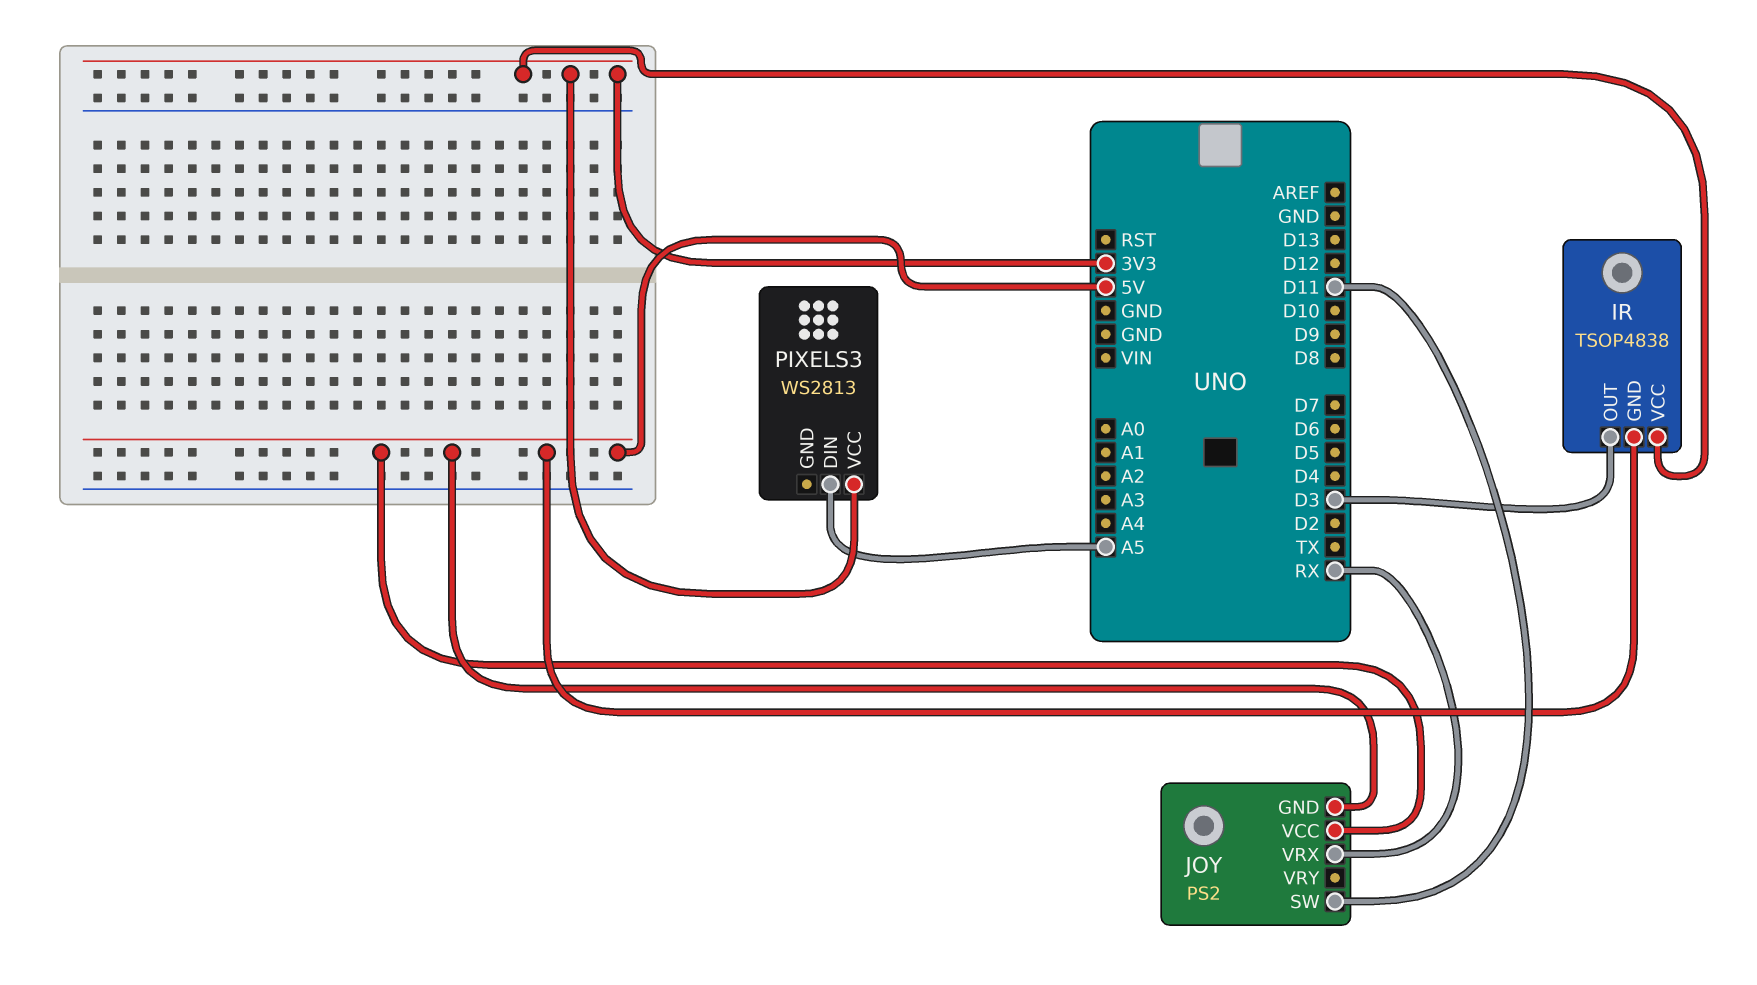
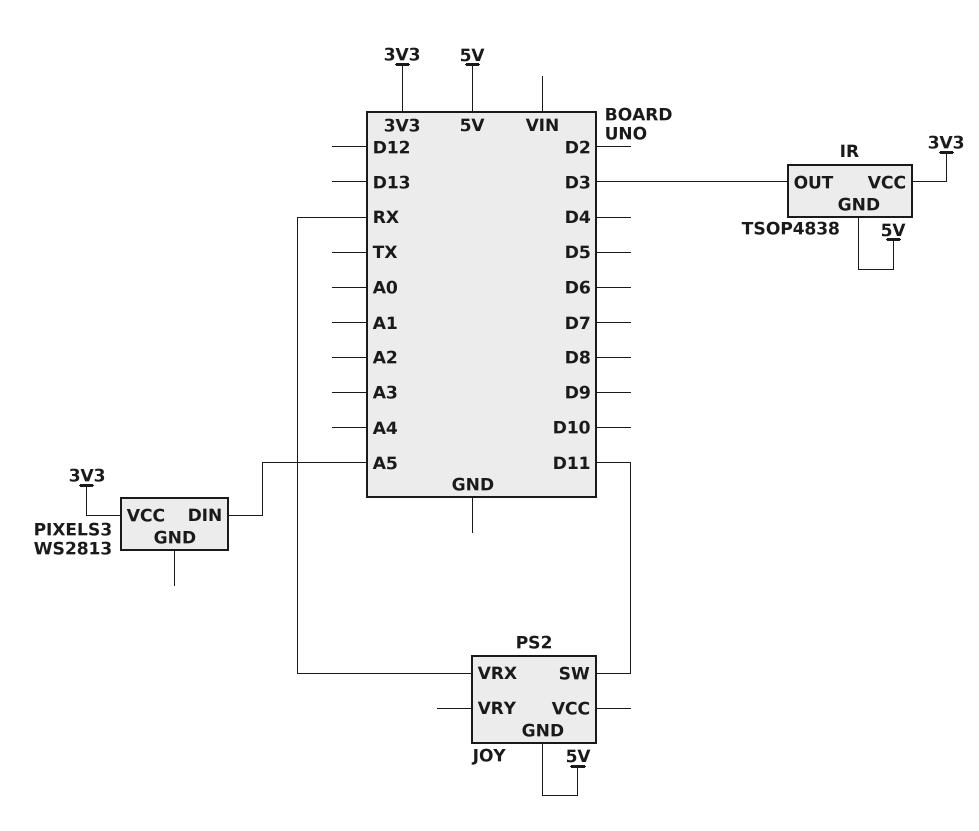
JOY pin VCC: 5V -> none

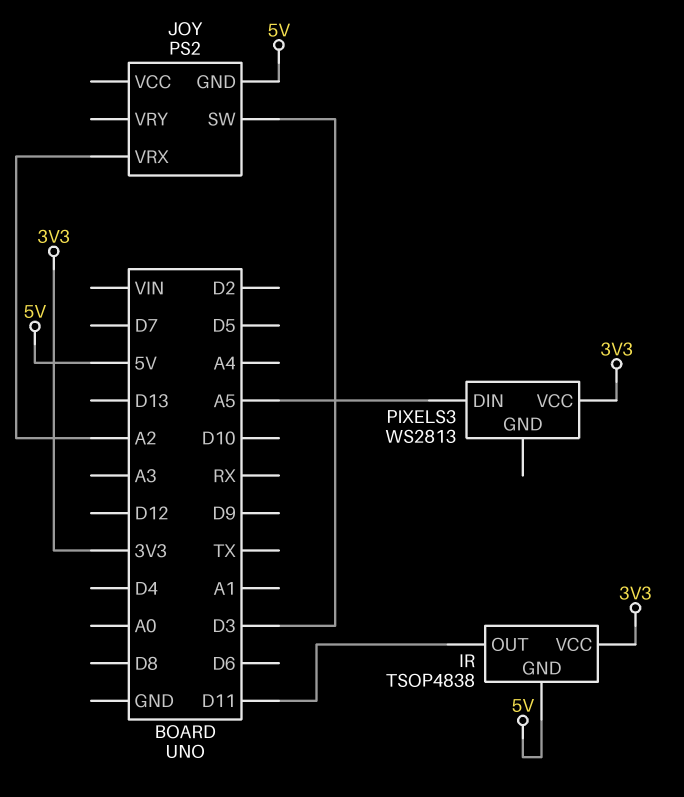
IR pin OUT: D3 -> D11
JOY pin SW: D11 -> D3
JOY pin VRX: RX -> A2

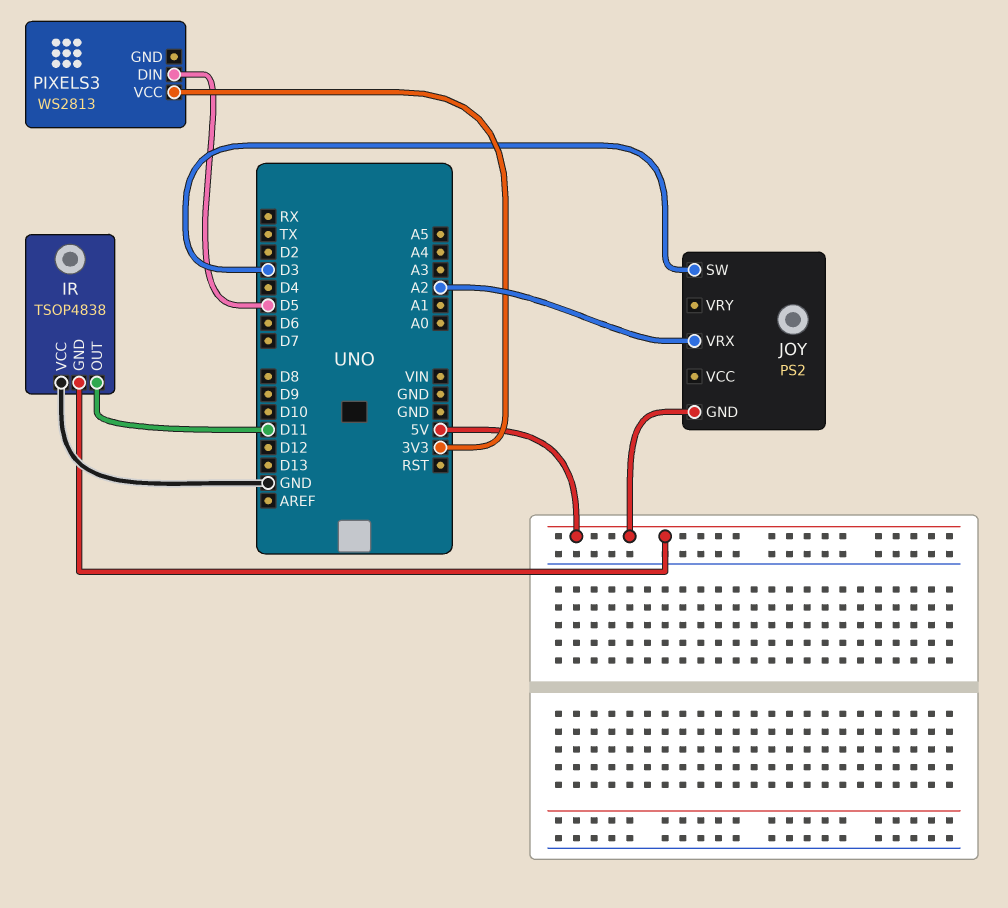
IR pin VCC: 3V3 -> GND
PIXELS3 pin DIN: A5 -> D5

